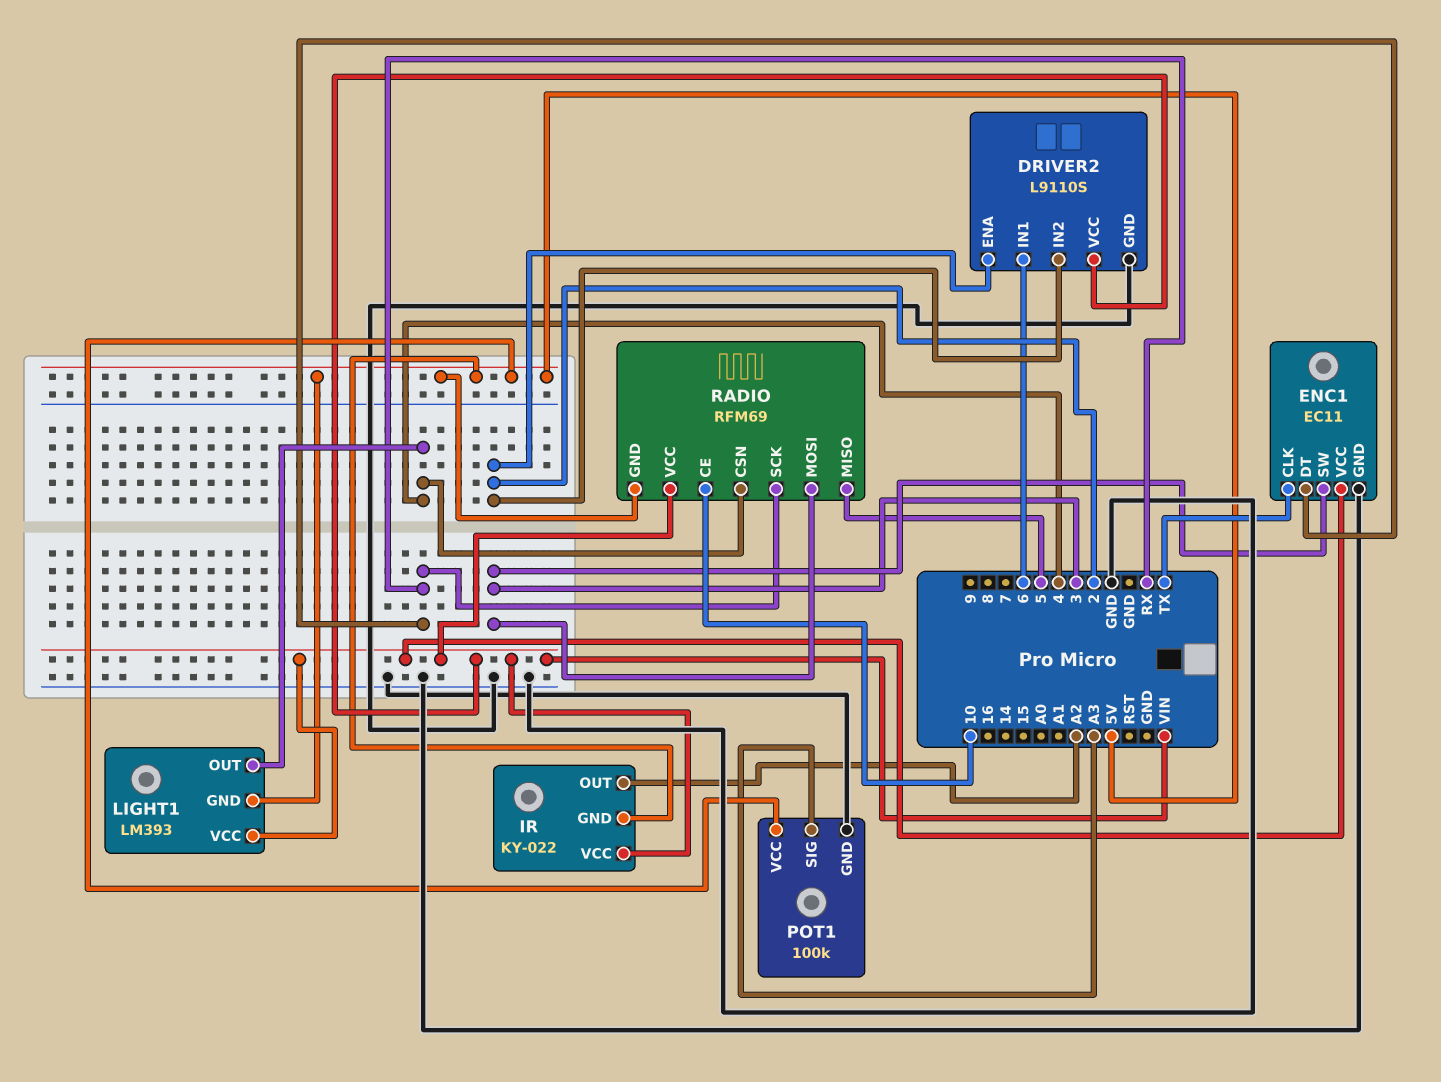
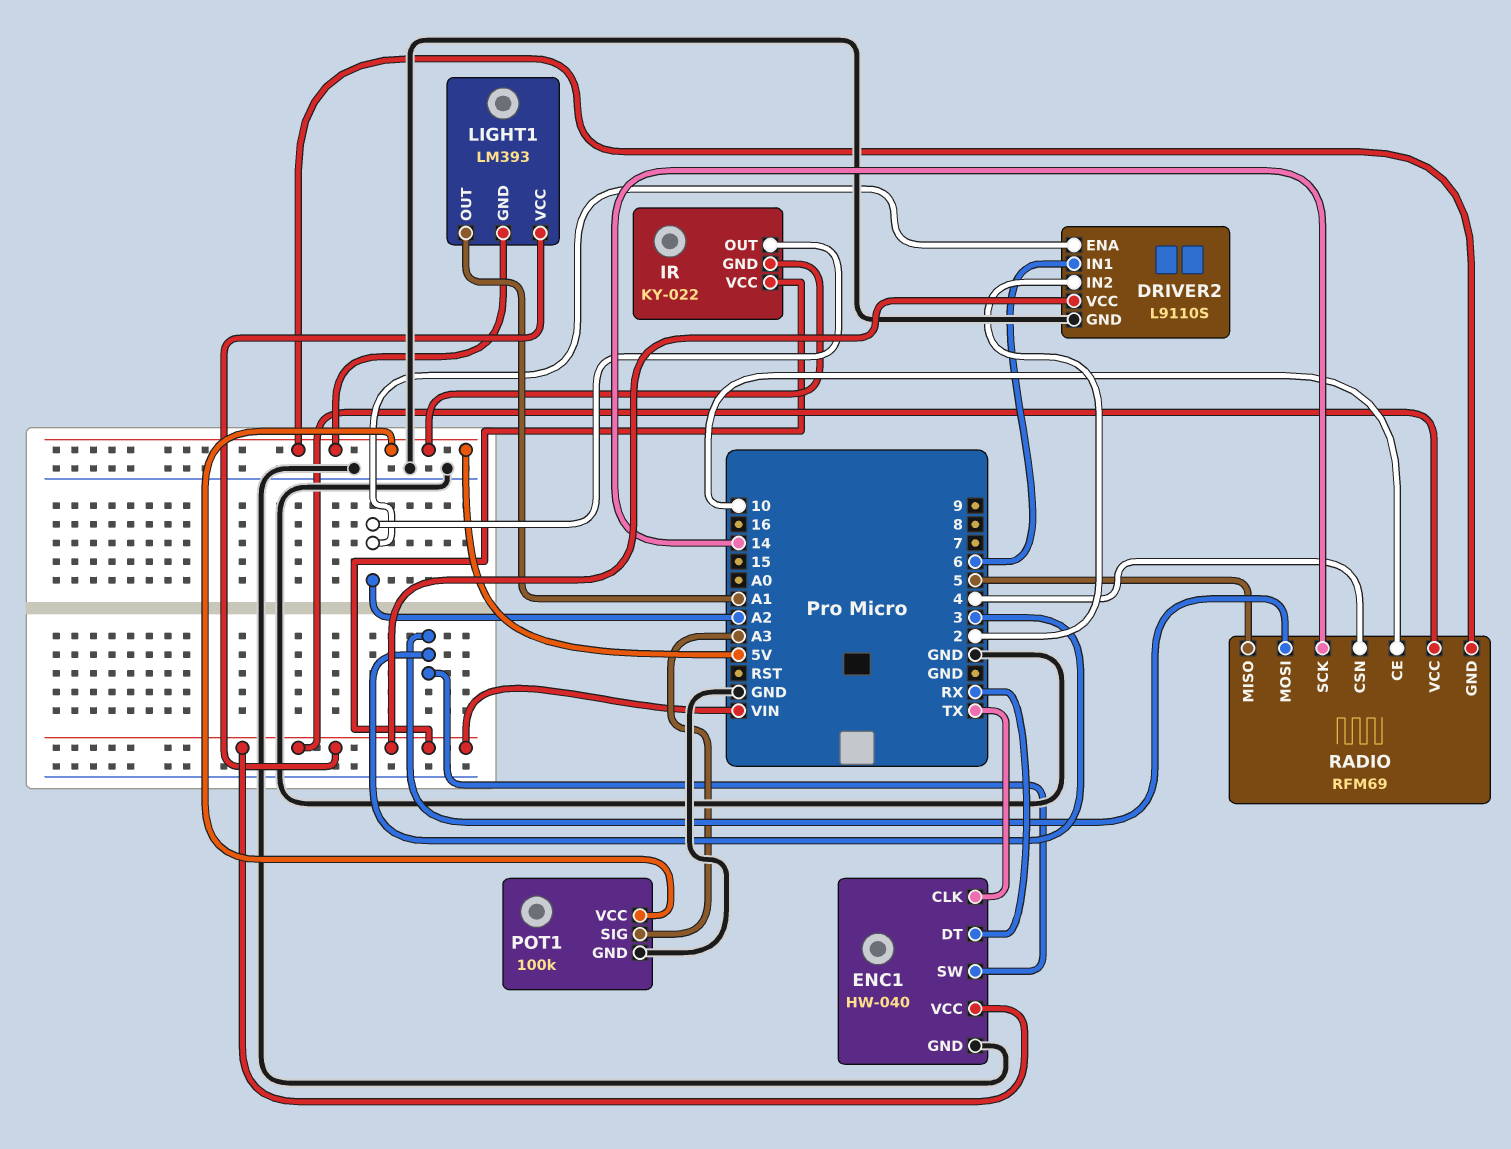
DRIVER2 pin ENA: 2 -> A2
ENC1: EC11 -> HW-040
LIGHT1 pin OUT: 4 -> A1
RADIO pin SCK: RX -> 14

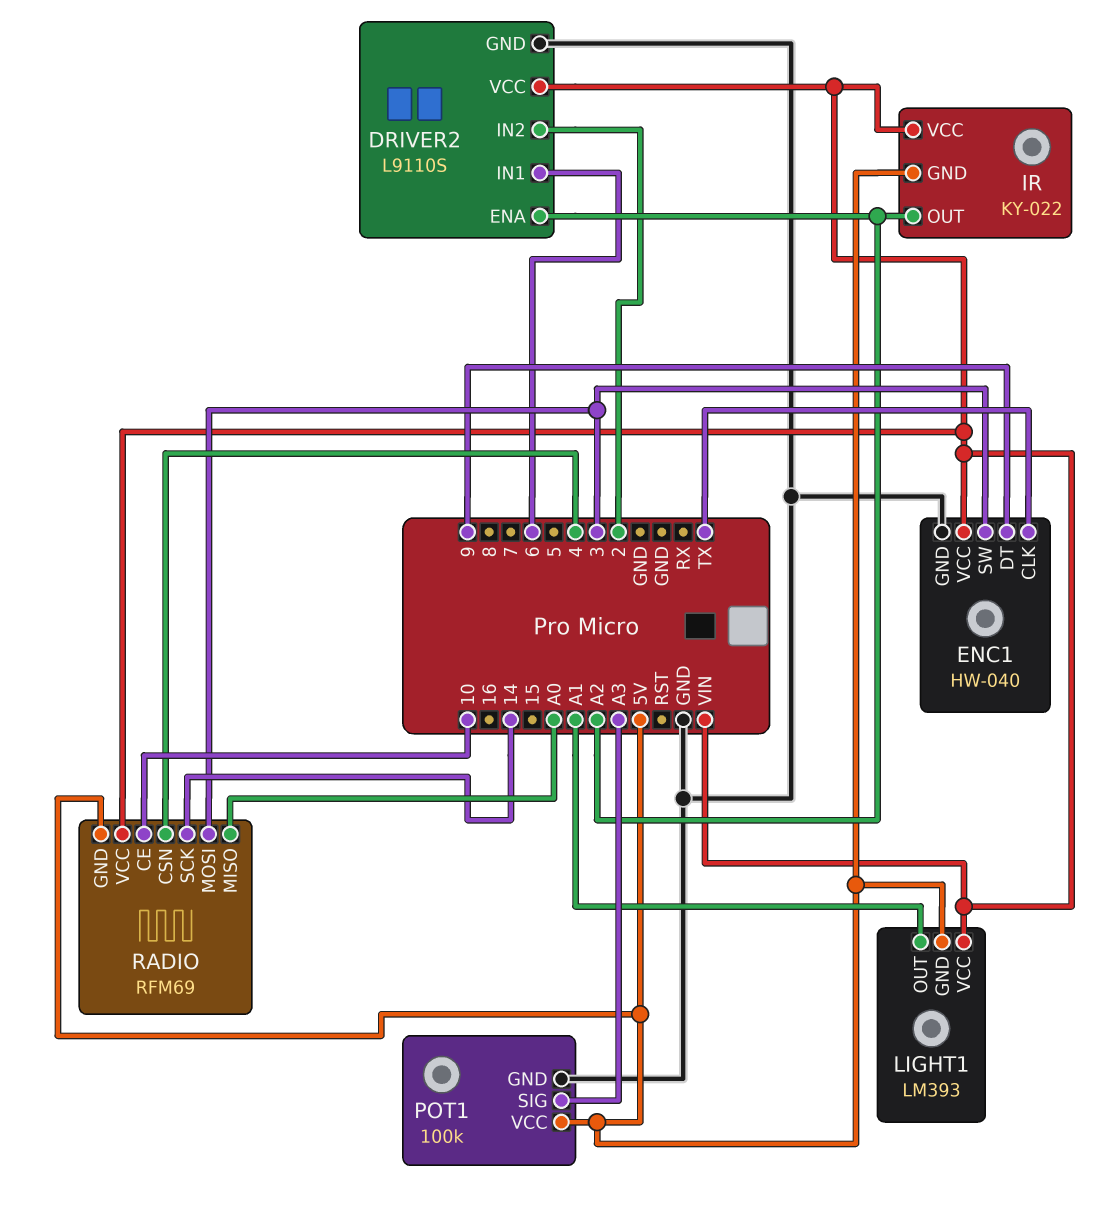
ENC1 pin DT: RX -> 9
RADIO pin MISO: 5 -> A0

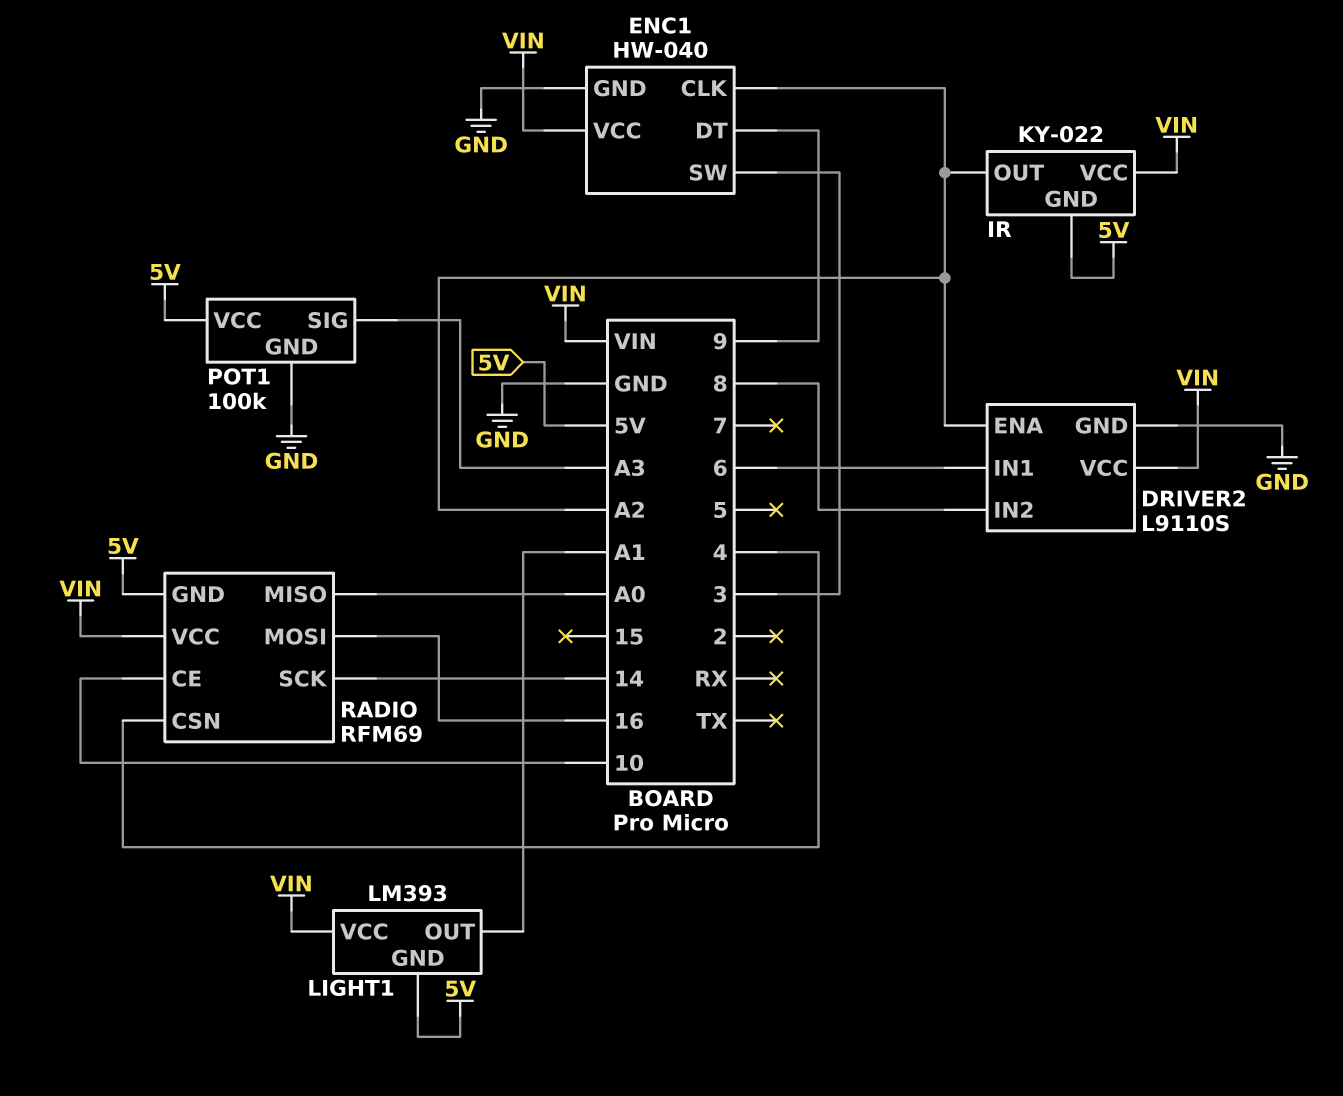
DRIVER2 pin IN2: 2 -> 8
ENC1 pin CLK: TX -> A2
RADIO pin MOSI: 3 -> 16

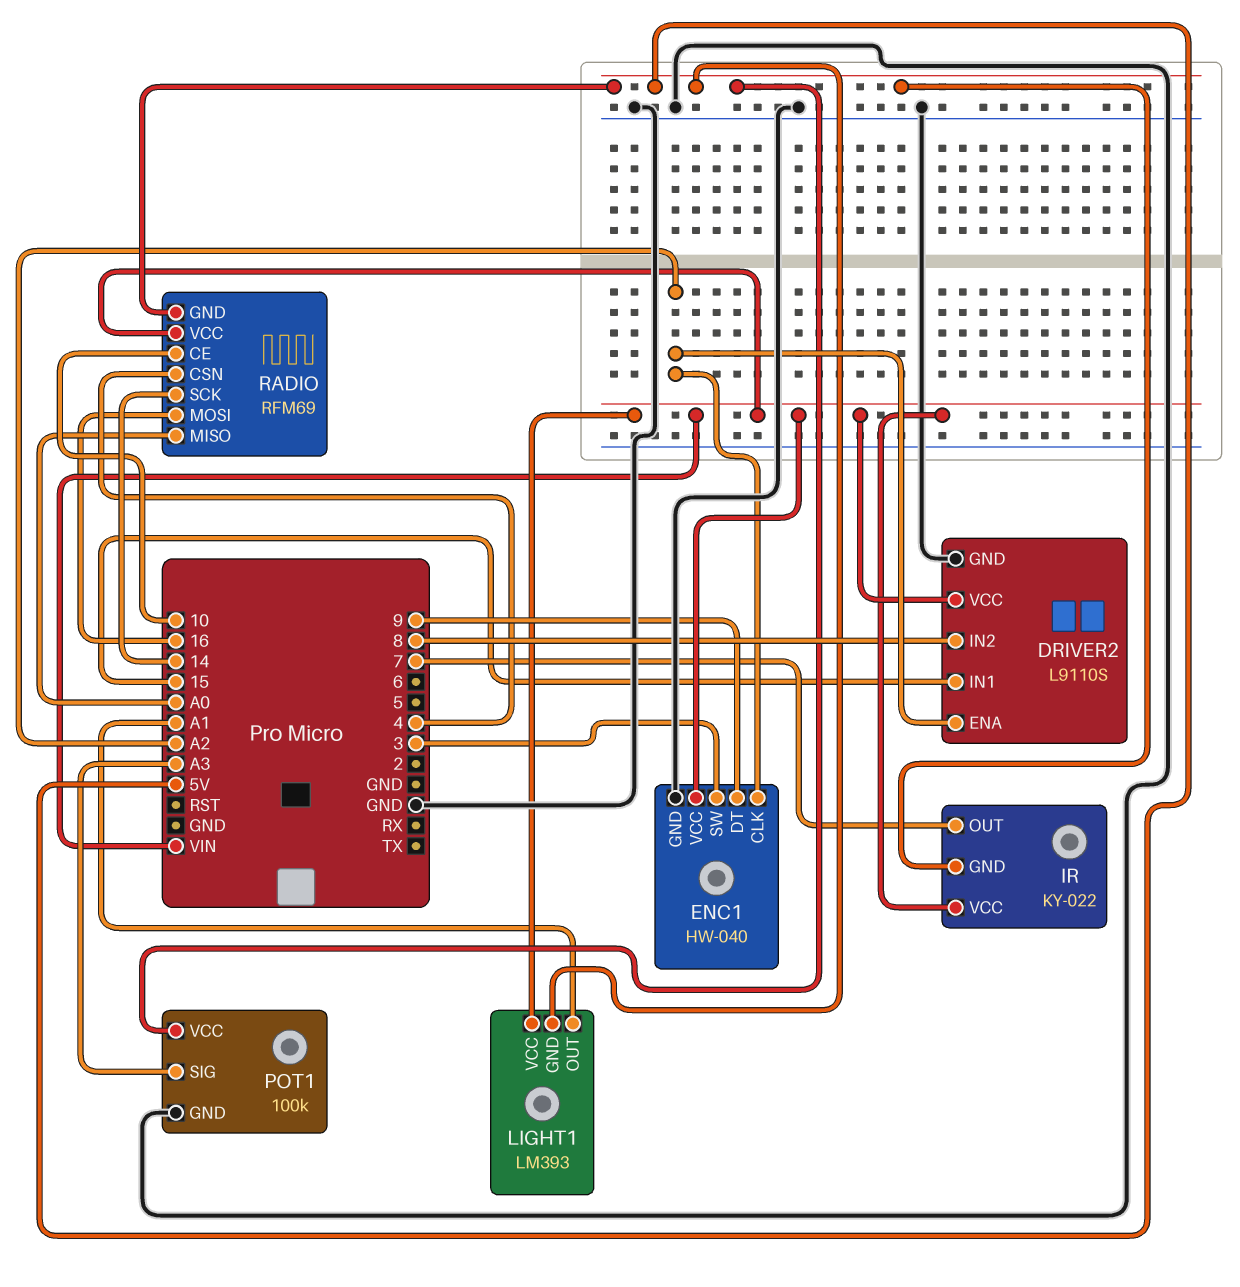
DRIVER2 pin IN1: 6 -> 15
IR pin OUT: A2 -> 7

